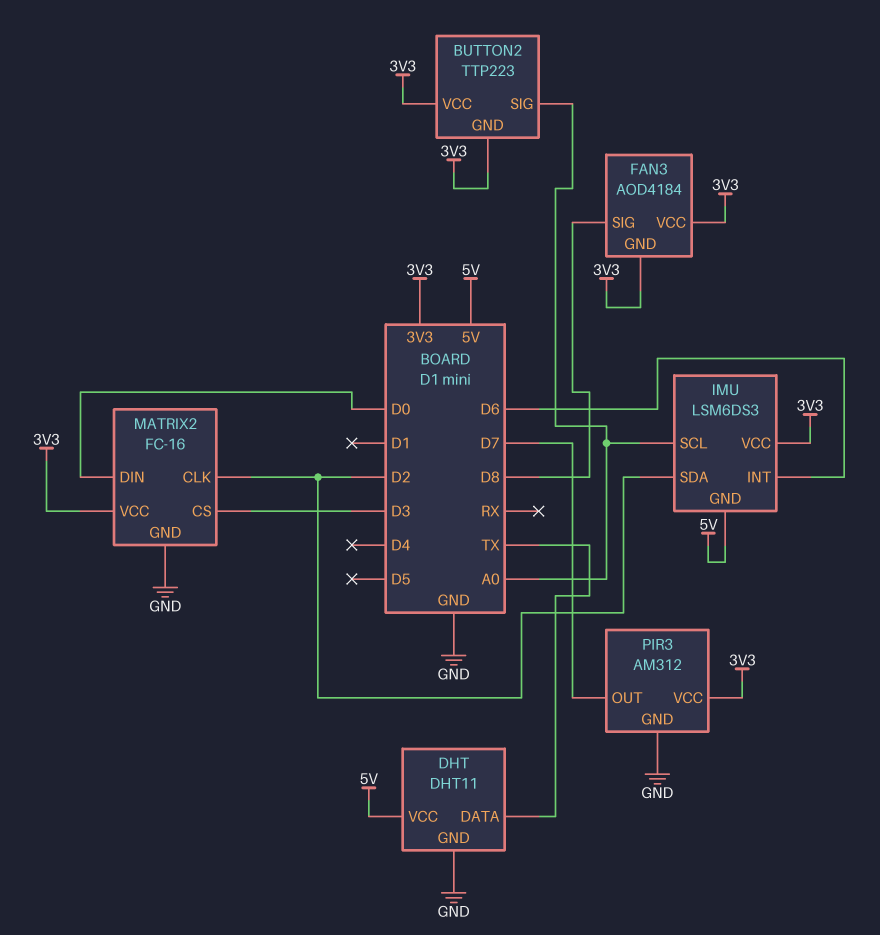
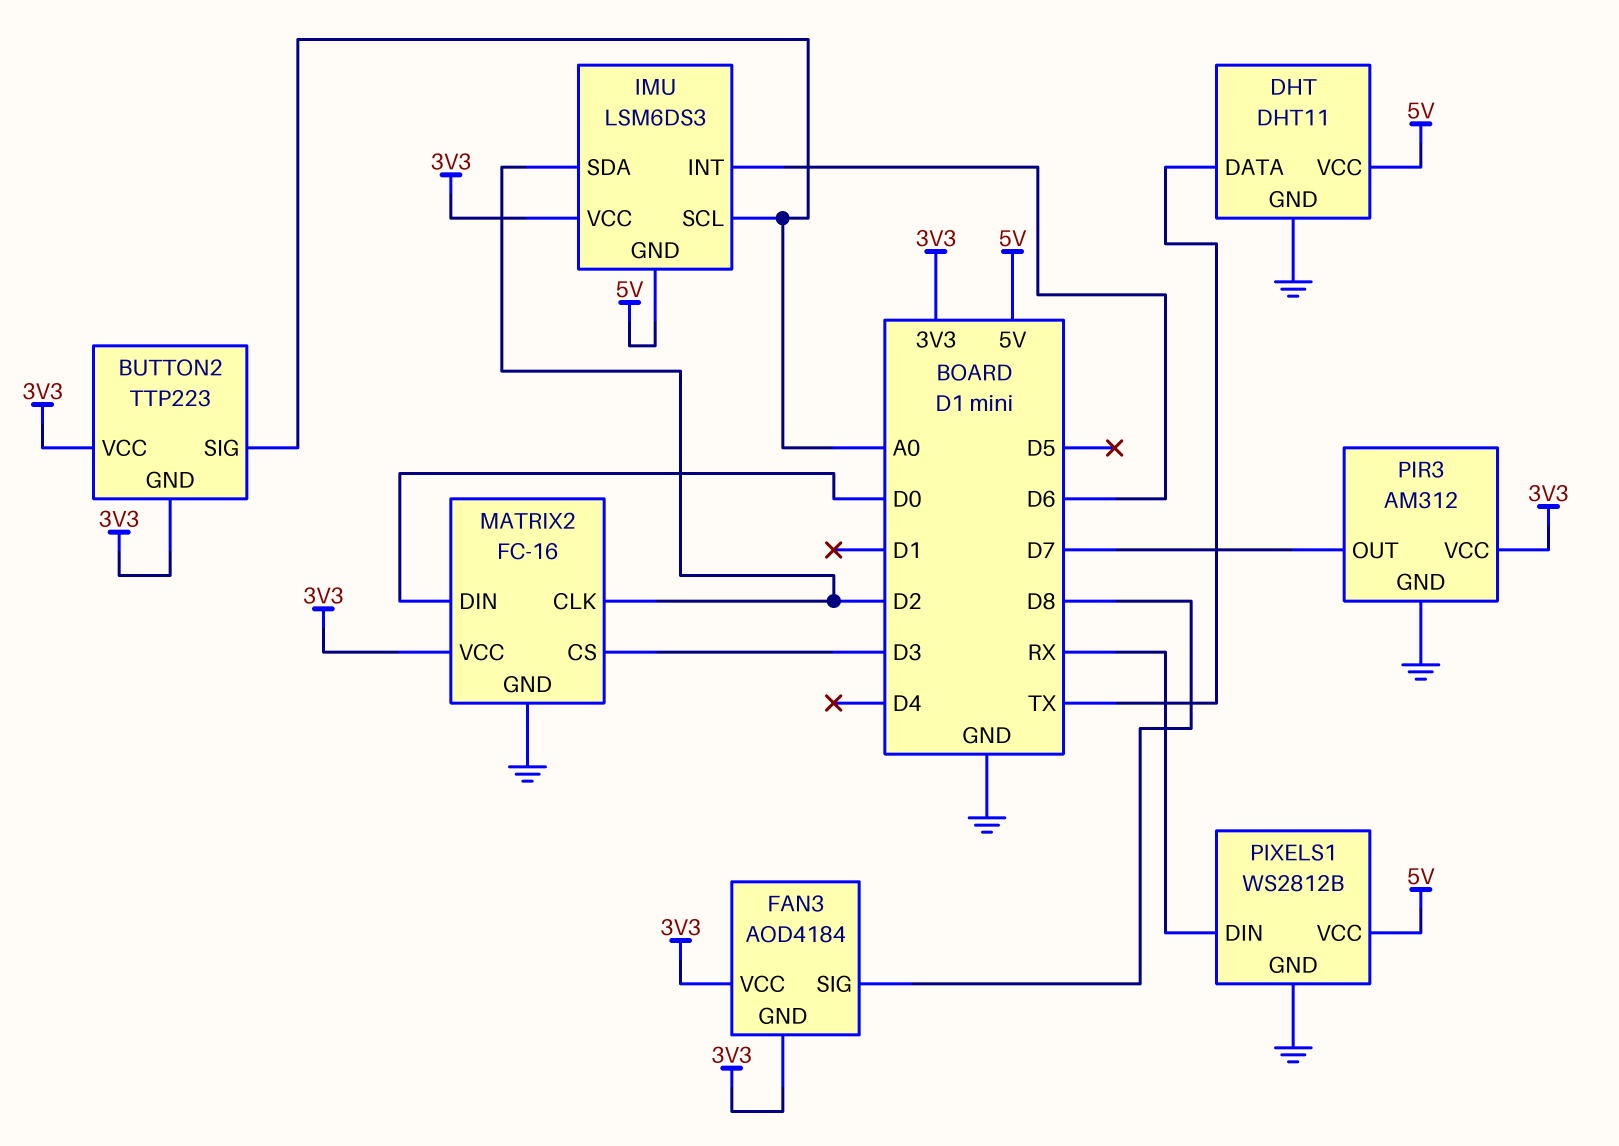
PIXELS1: none -> WS2812B
PIXELS1 pin DIN: none -> RX
PIXELS1 pin GND: none -> GND
PIXELS1 pin VCC: none -> 5V

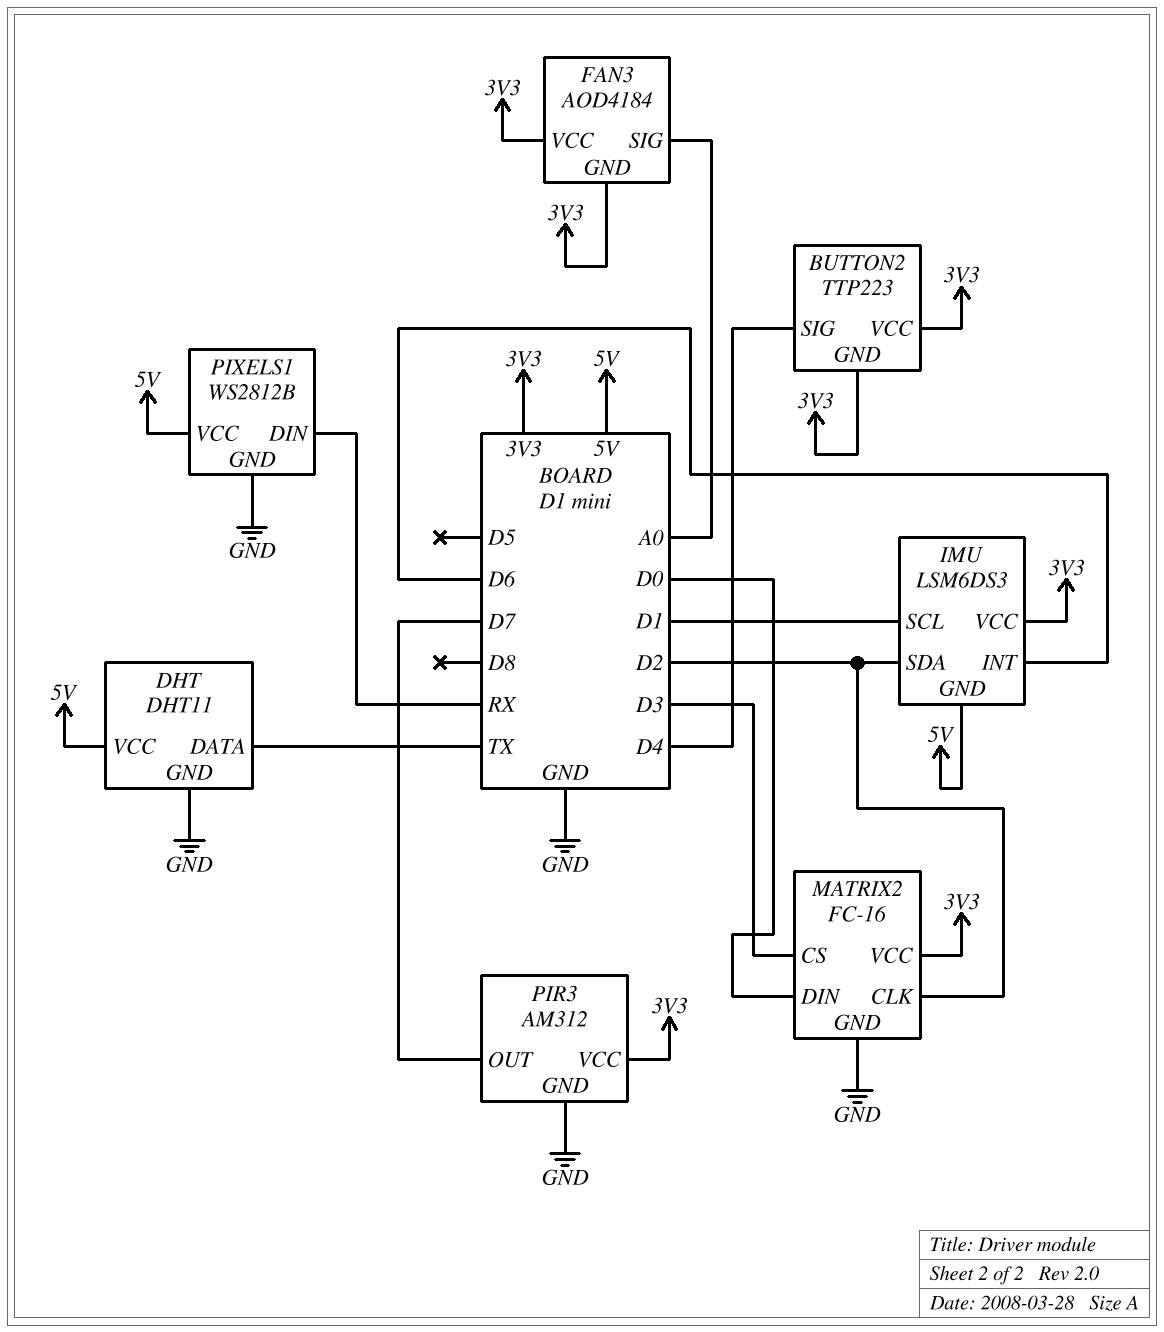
BUTTON2 pin SIG: A0 -> D4
FAN3 pin SIG: D8 -> A0
IMU pin SCL: A0 -> D1

